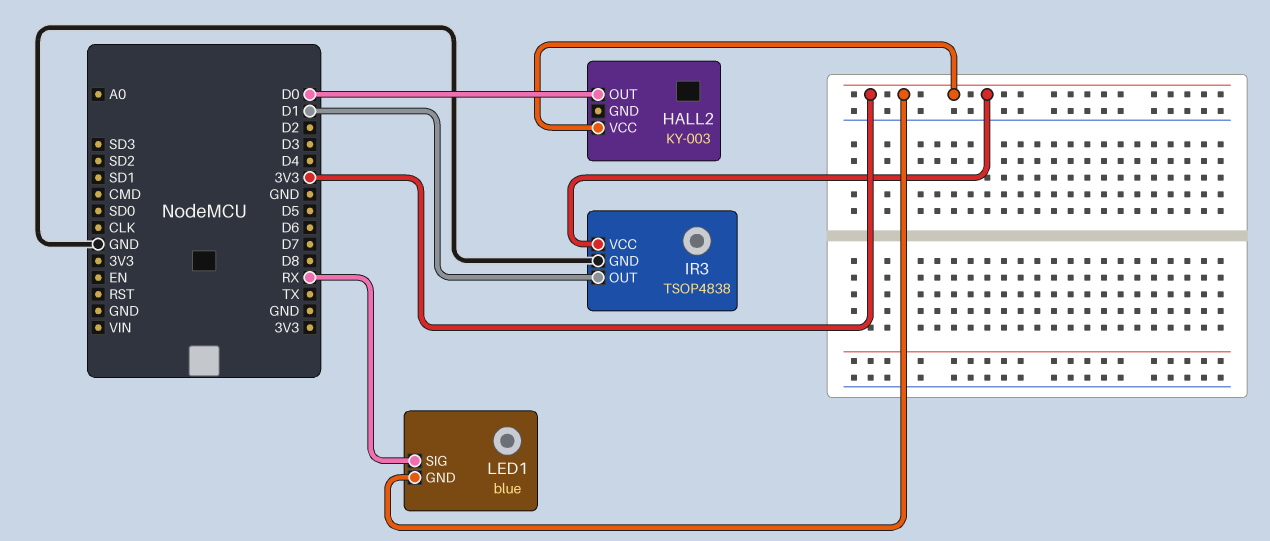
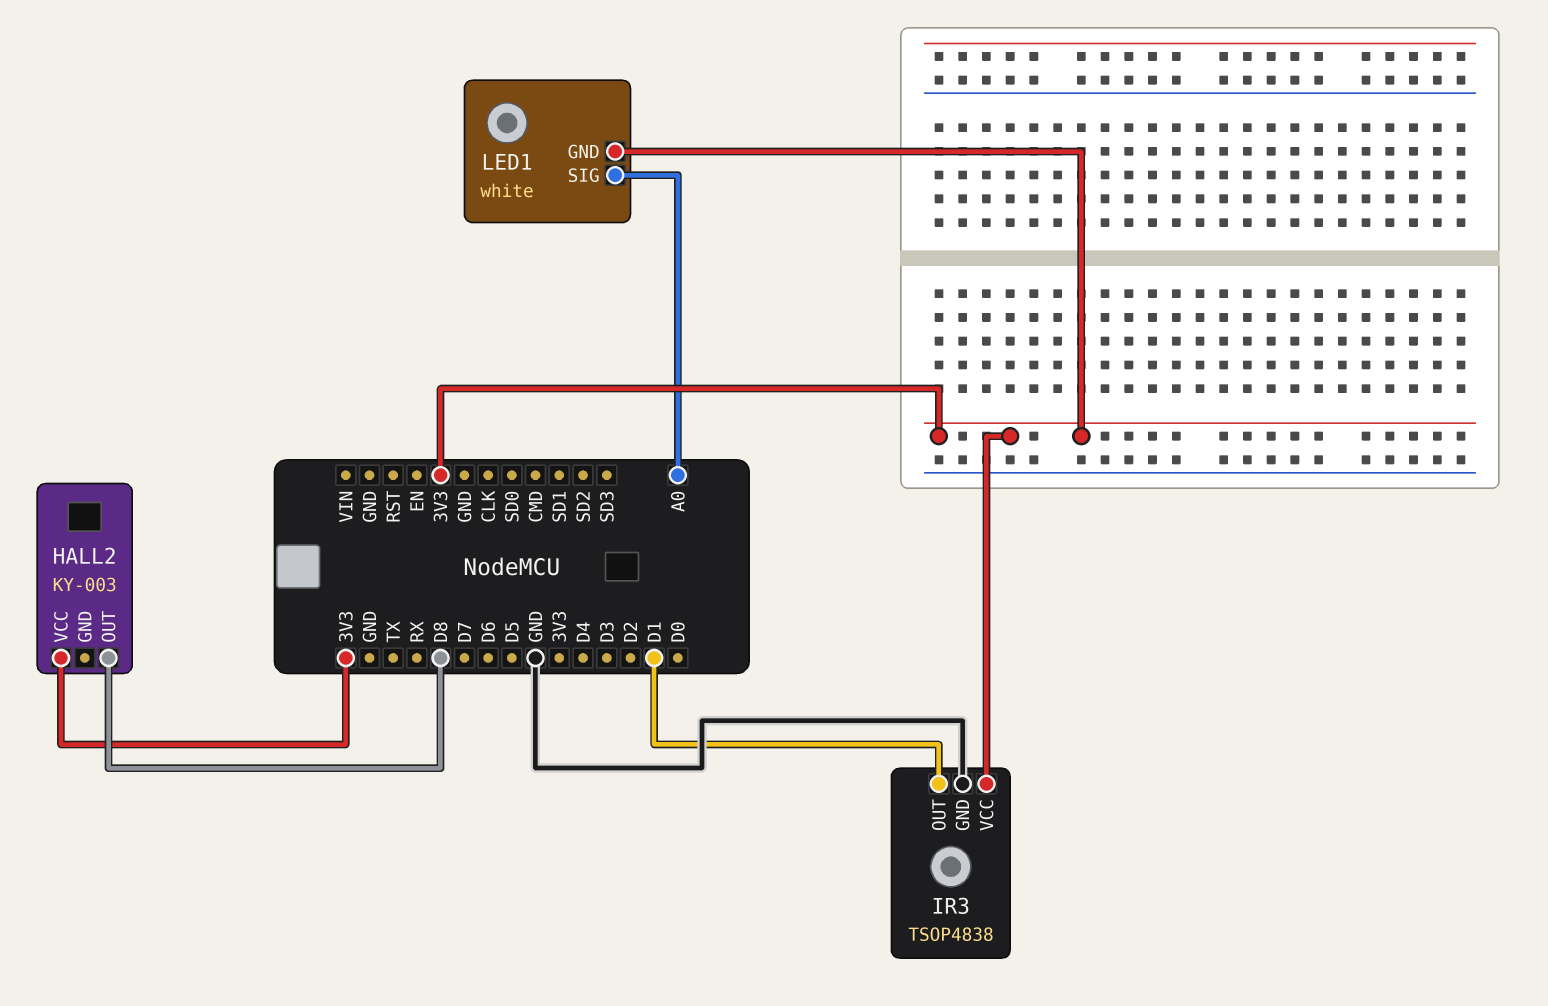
HALL2 pin OUT: D0 -> D8
LED1: blue -> white
LED1 pin SIG: RX -> A0

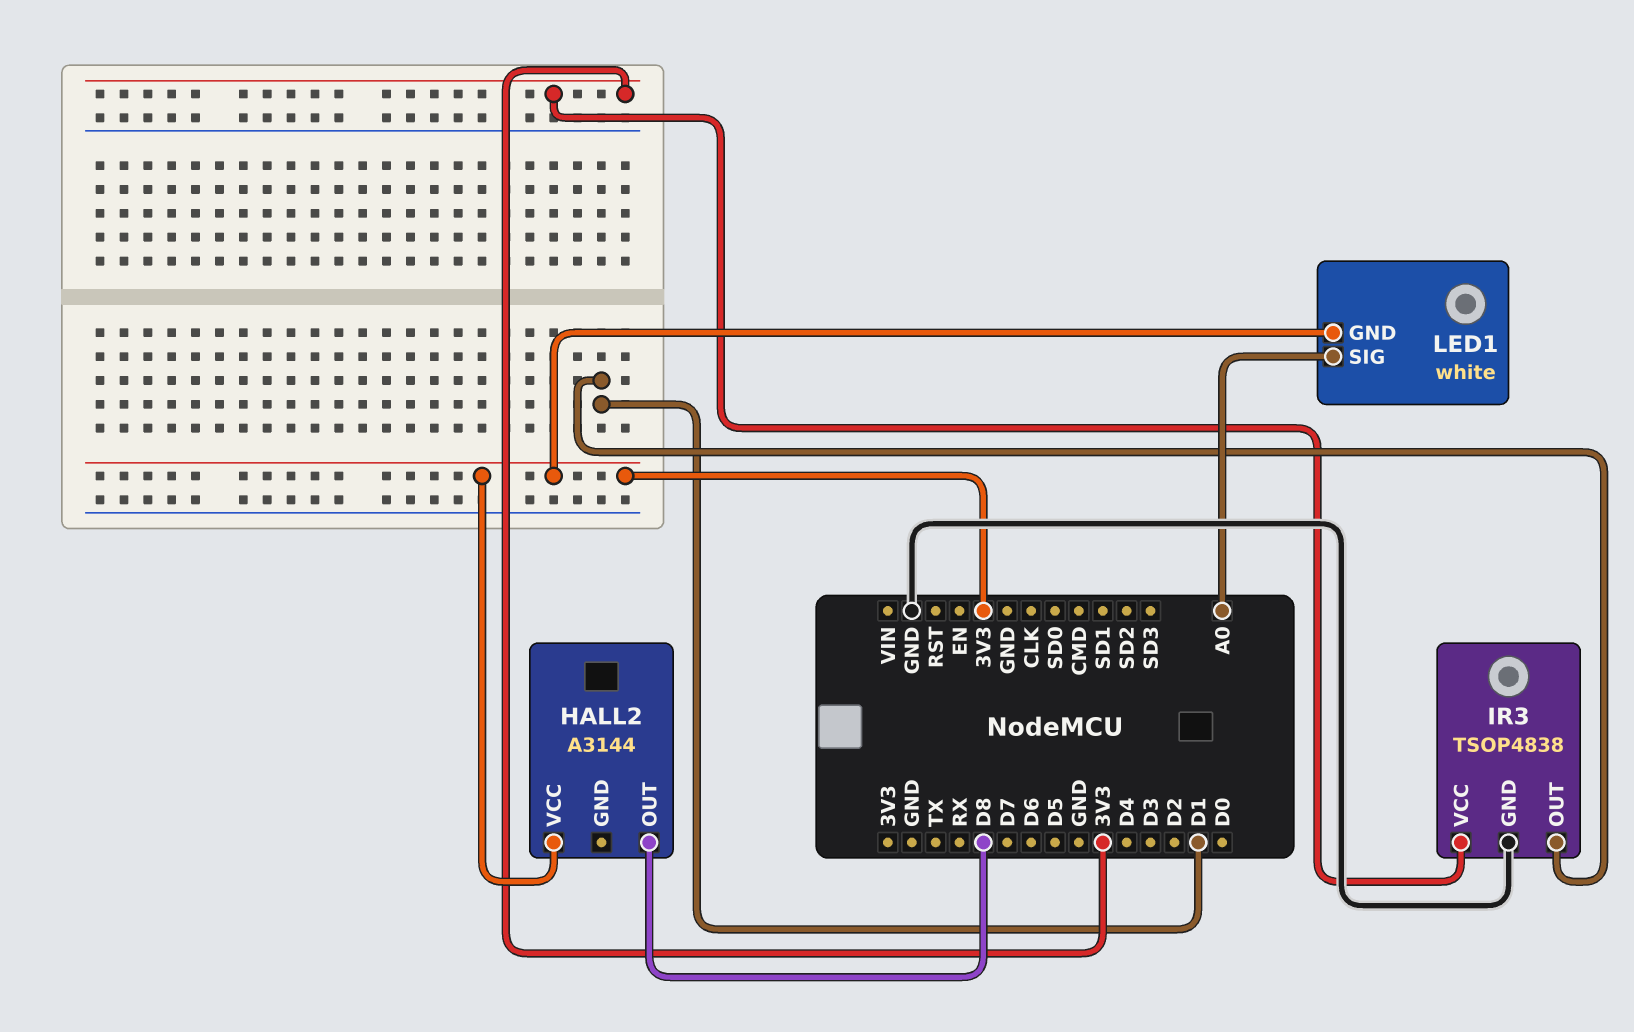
HALL2: KY-003 -> A3144

